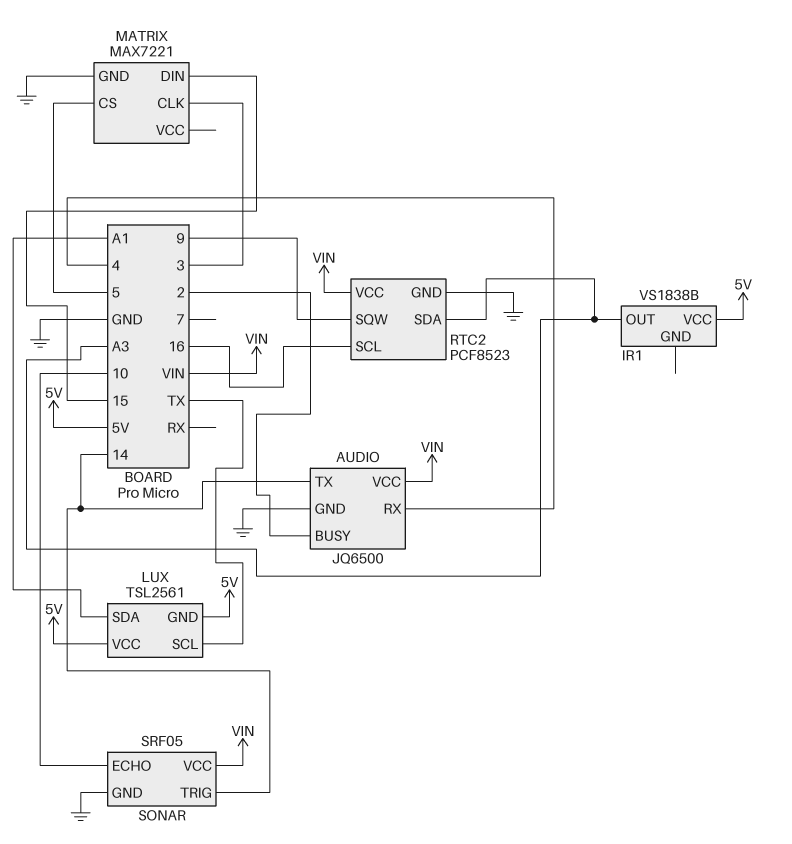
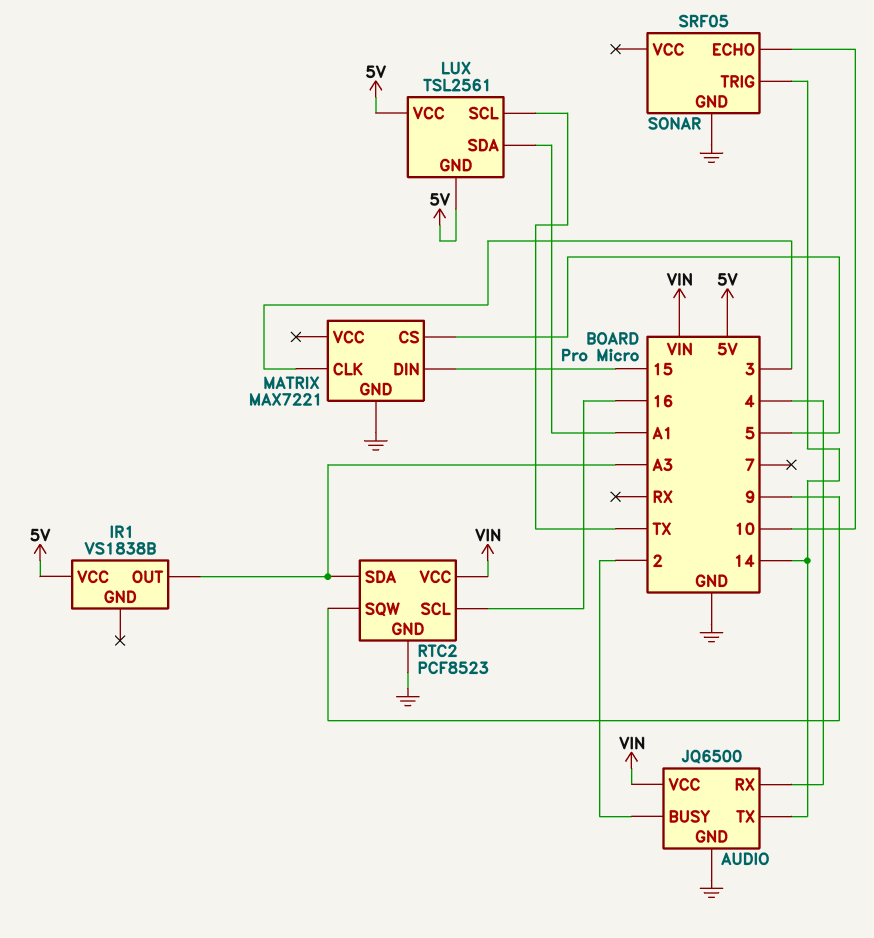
SONAR pin VCC: VIN -> none

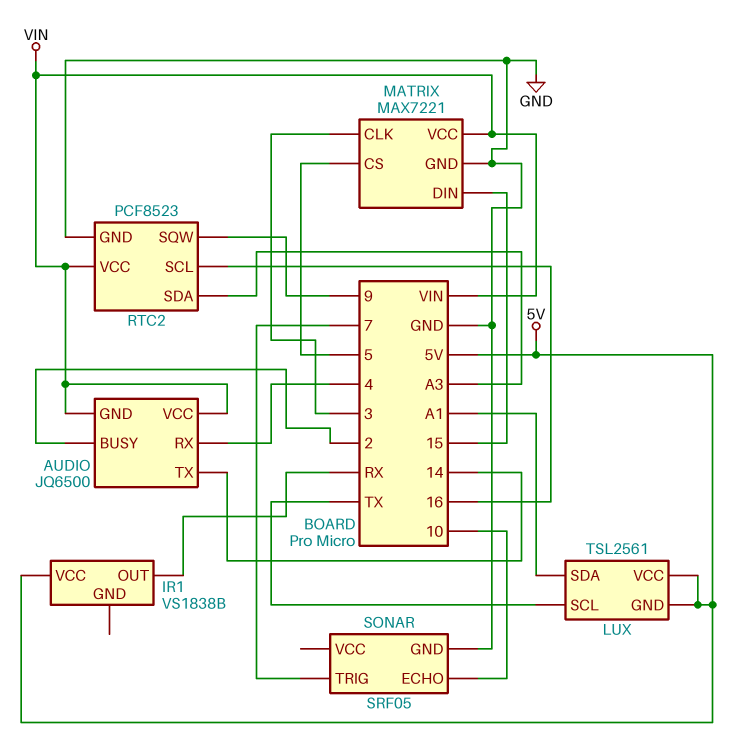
AUDIO pin GND: GND -> VIN
IR1 pin OUT: A3 -> RX
MATRIX pin VCC: none -> VIN
SONAR pin TRIG: 14 -> 7

